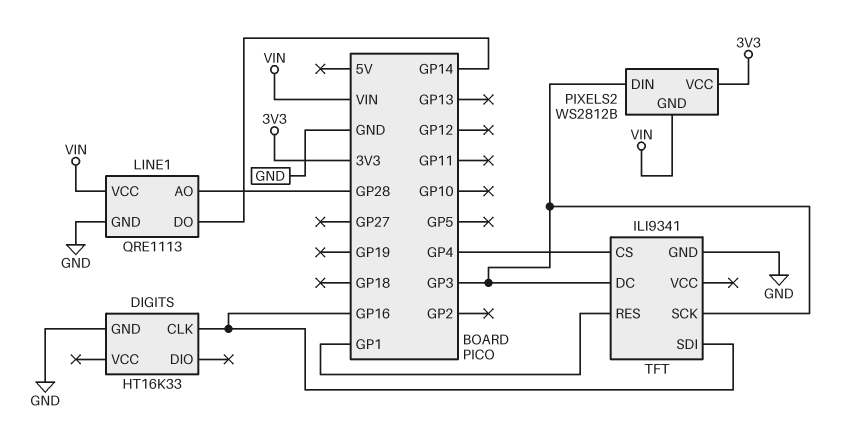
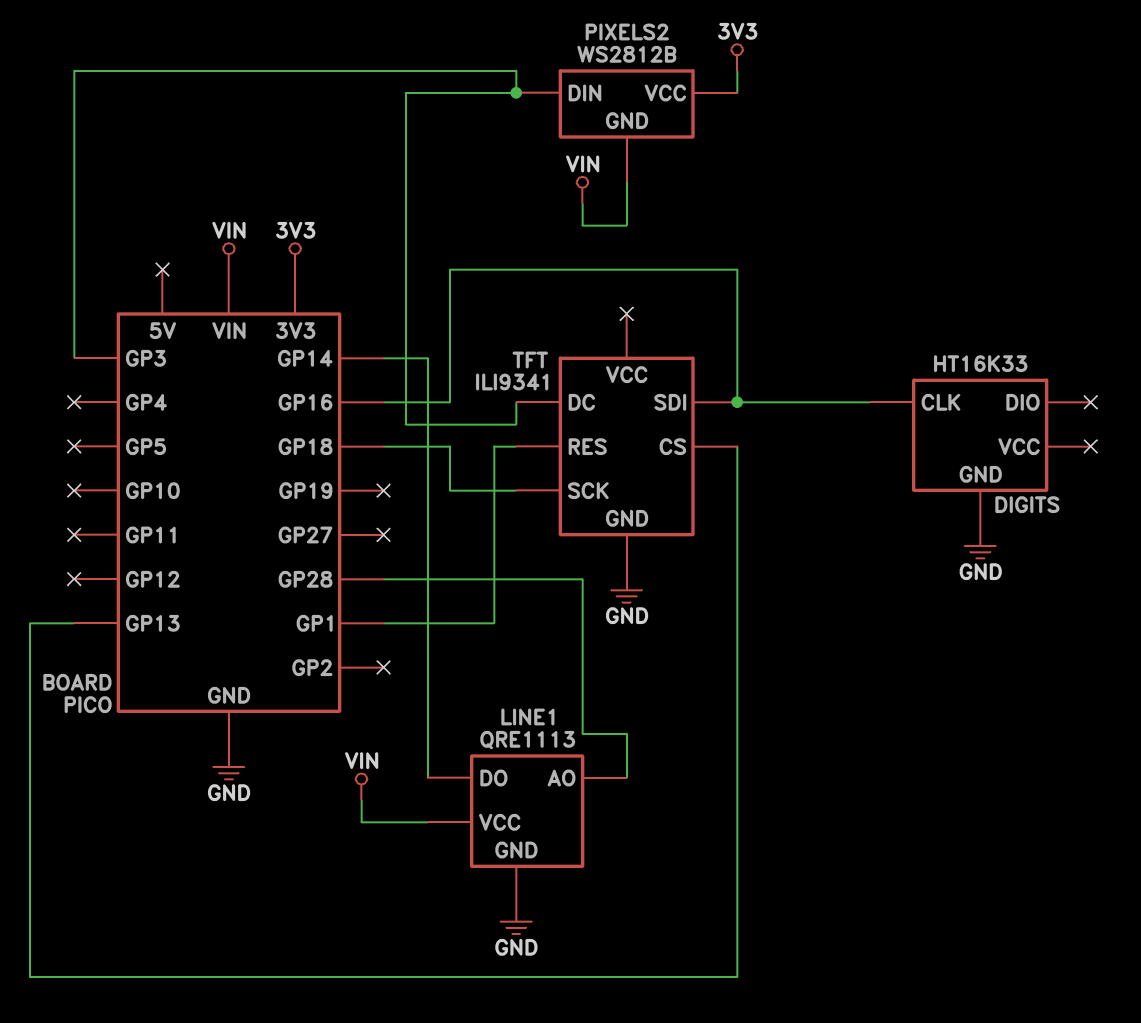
TFT pin CS: GP4 -> GP13
TFT pin SCK: GP3 -> GP18

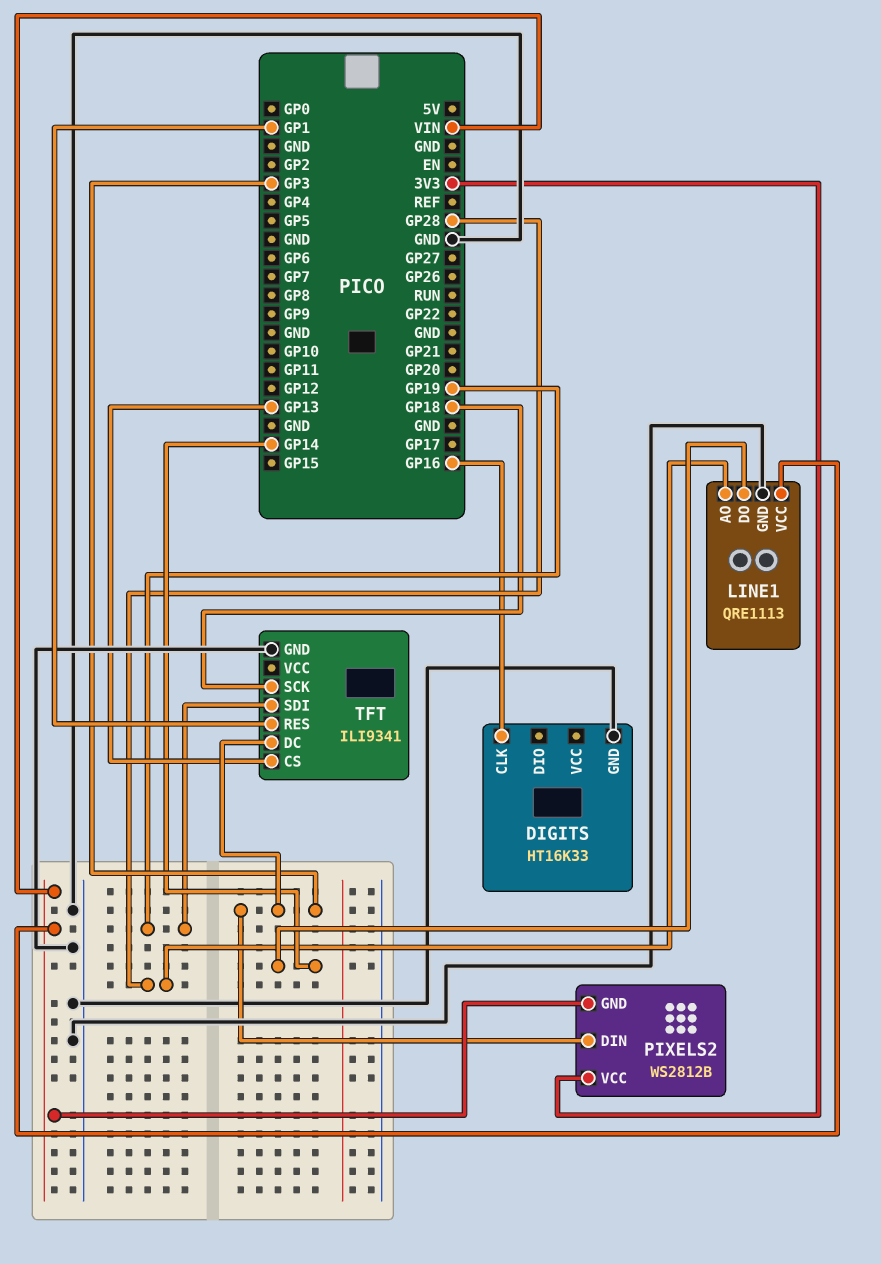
TFT pin SDI: GP16 -> GP19

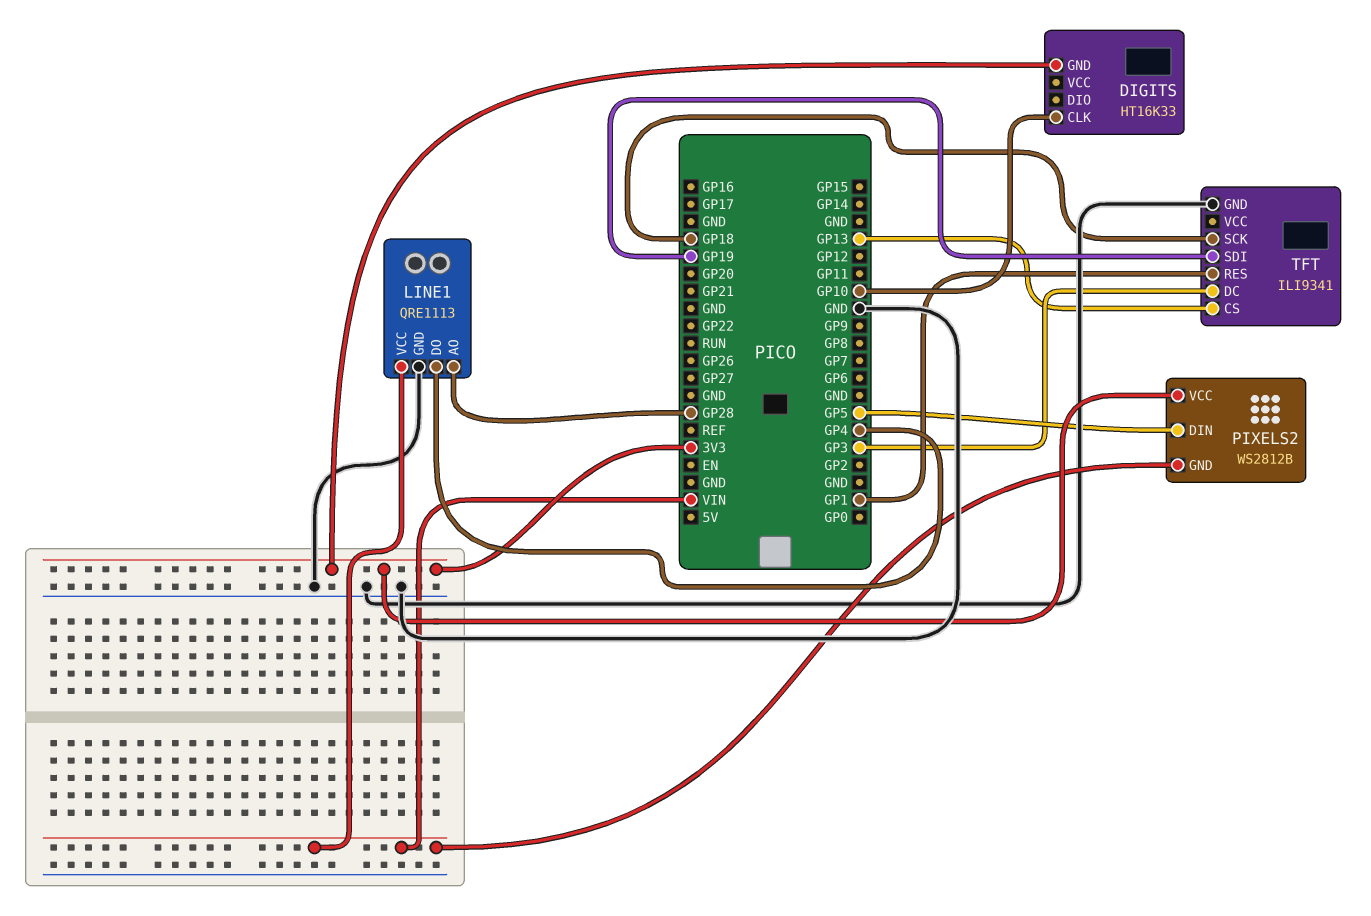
DIGITS pin CLK: GP16 -> GP10
DIGITS pin GND: GND -> 3V3
LINE1 pin DO: GP14 -> GP4
PIXELS2 pin DIN: GP3 -> GP5

